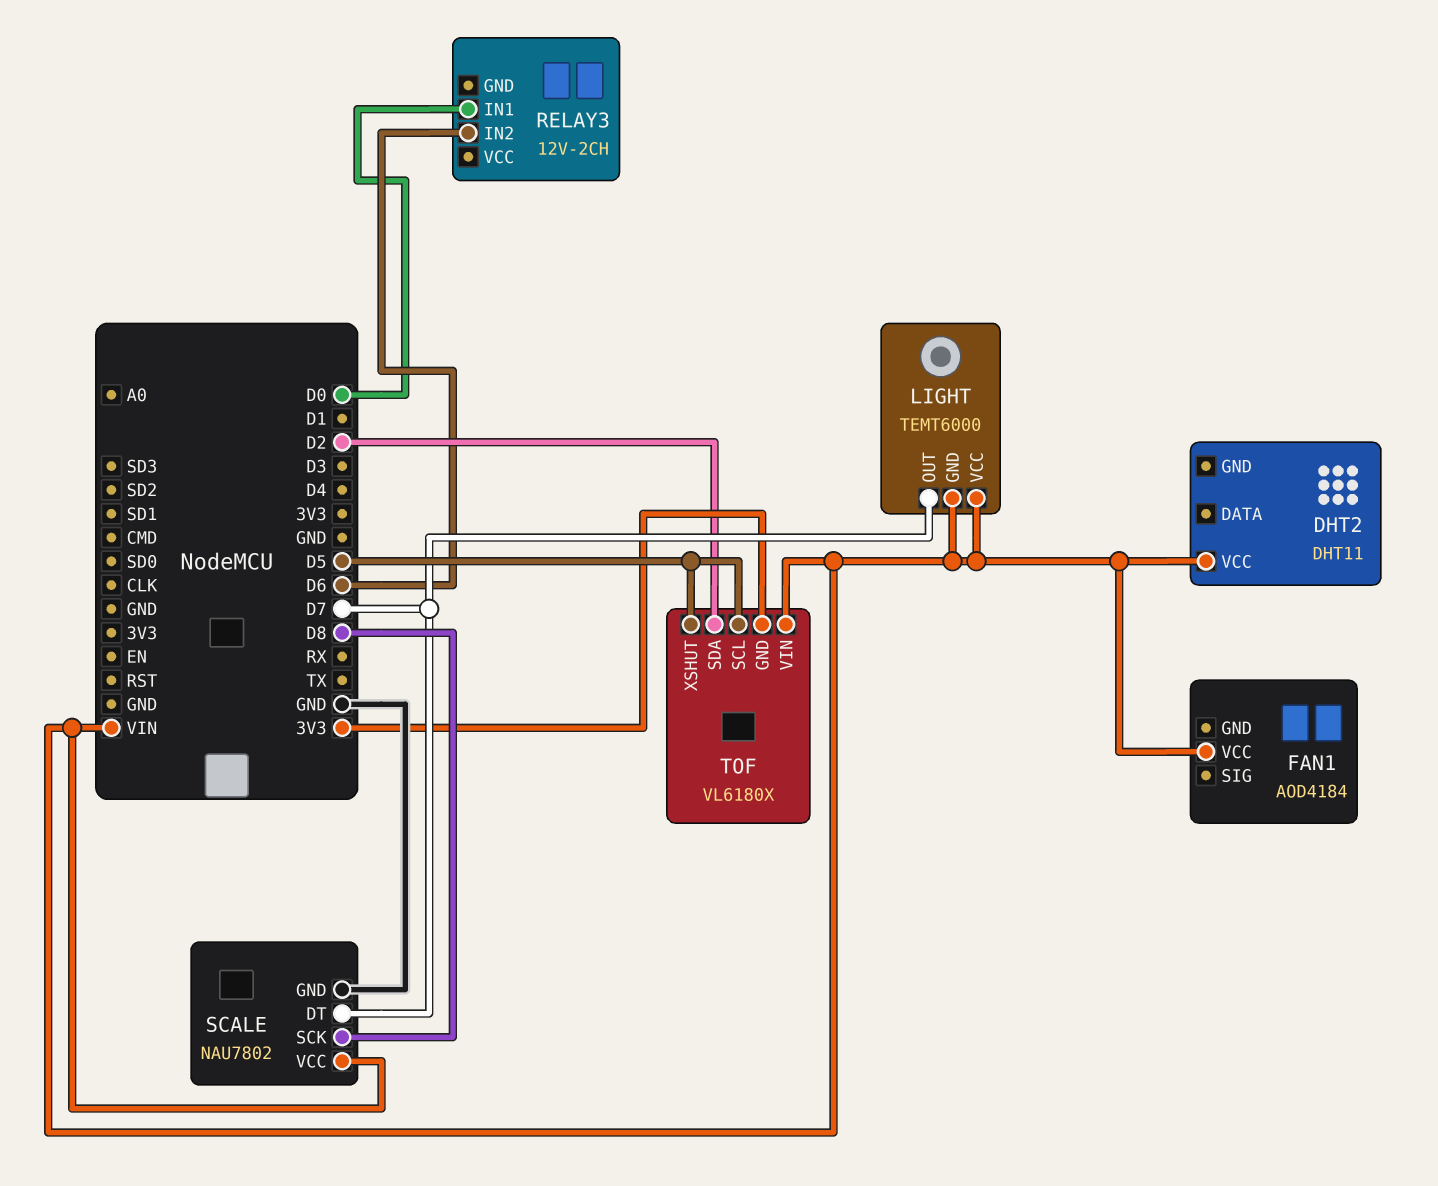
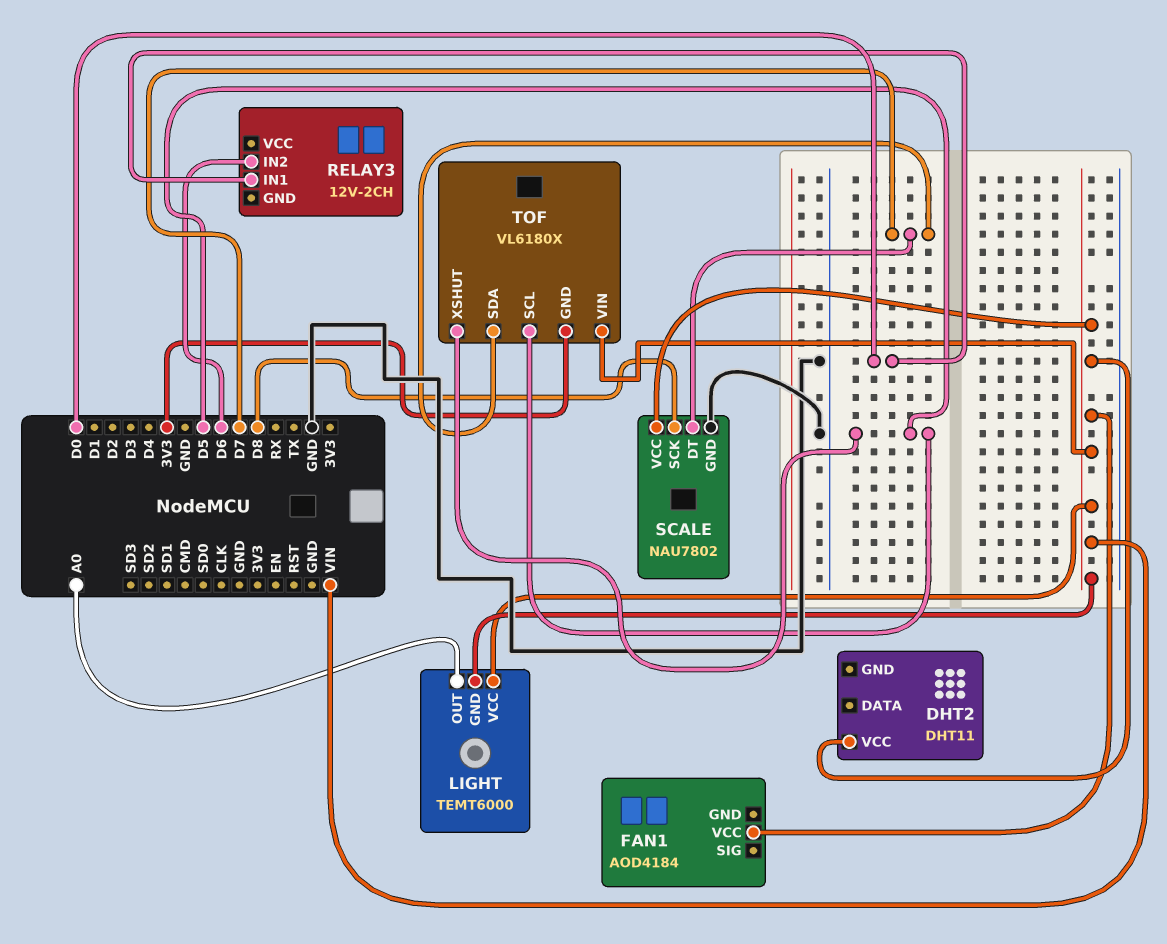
LIGHT pin OUT: D7 -> A0
TOF pin SDA: D2 -> D7

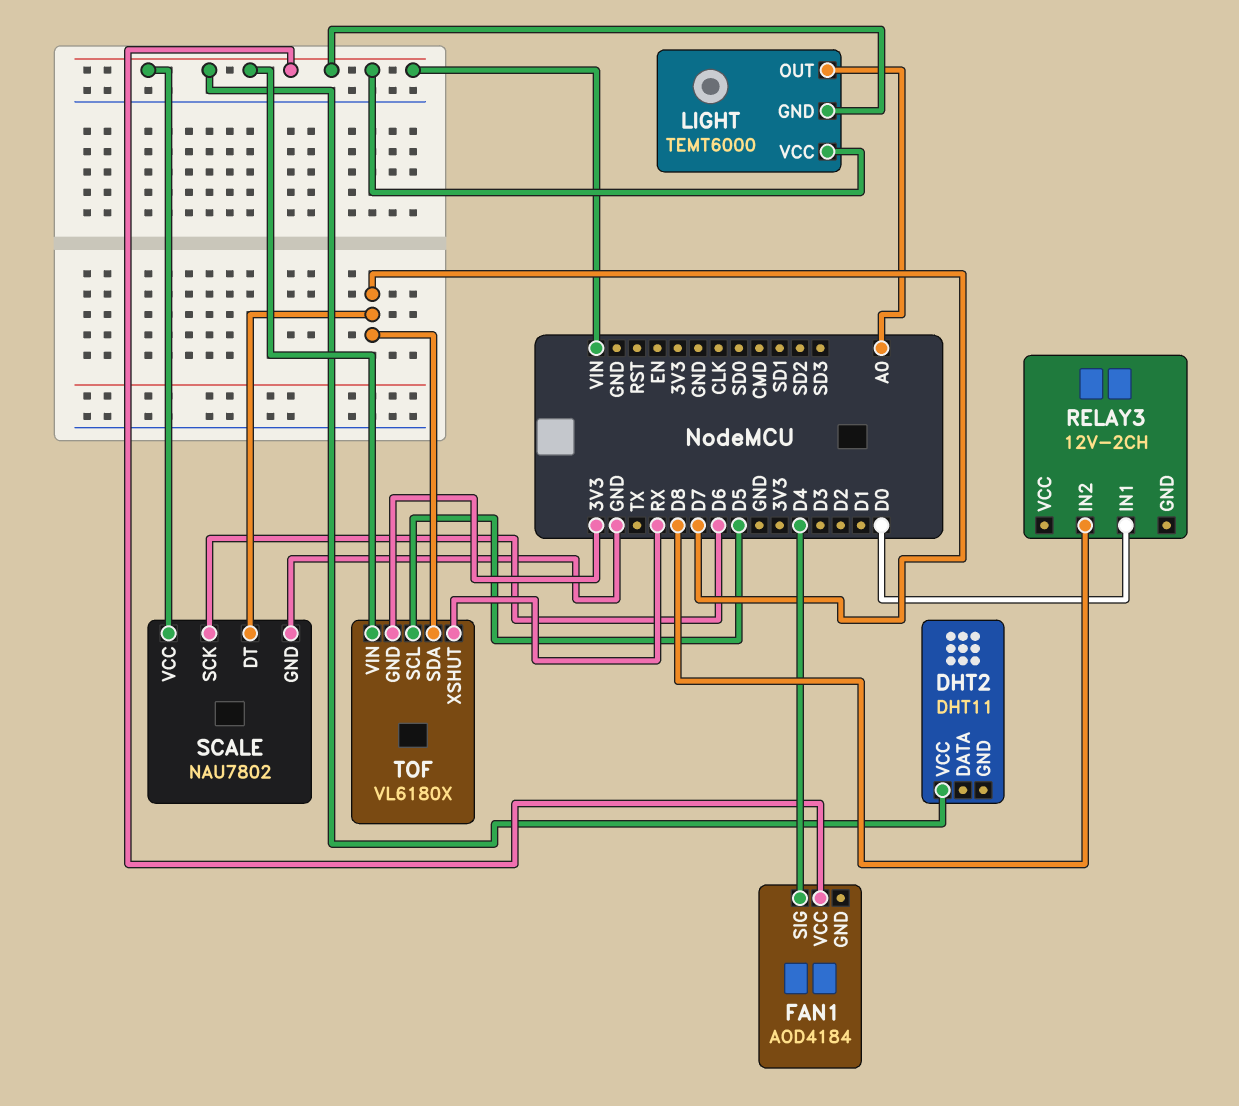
FAN1 pin SIG: none -> D4
RELAY3 pin IN2: D6 -> D8
SCALE pin SCK: D8 -> D6
TOF pin XSHUT: D5 -> RX

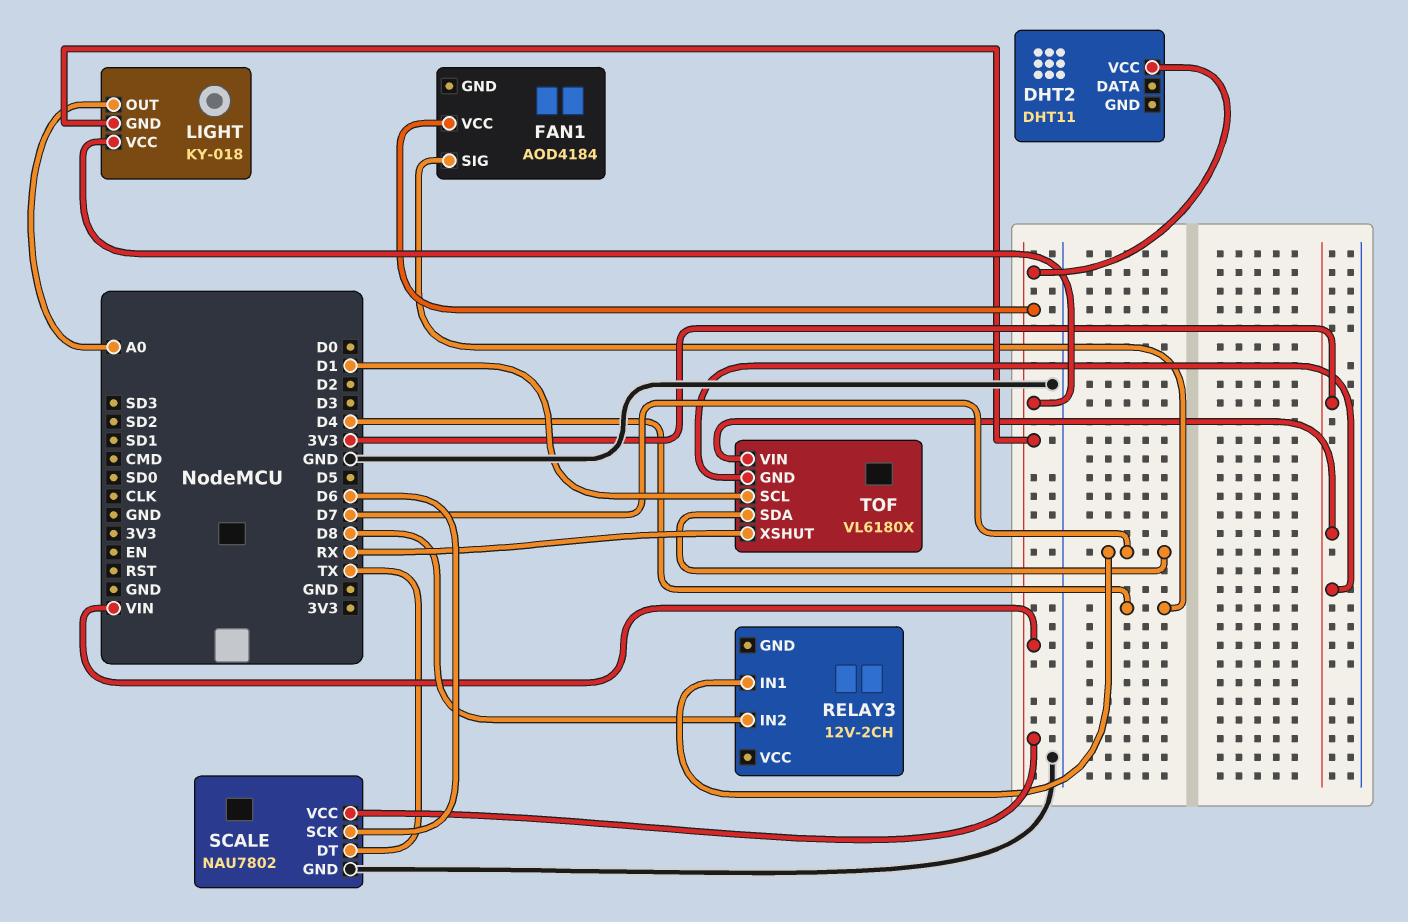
LIGHT: TEMT6000 -> KY-018
RELAY3 pin IN1: D0 -> D7
SCALE pin DT: D7 -> TX
TOF pin SCL: D5 -> D1
TOF pin VIN: VIN -> 3V3

